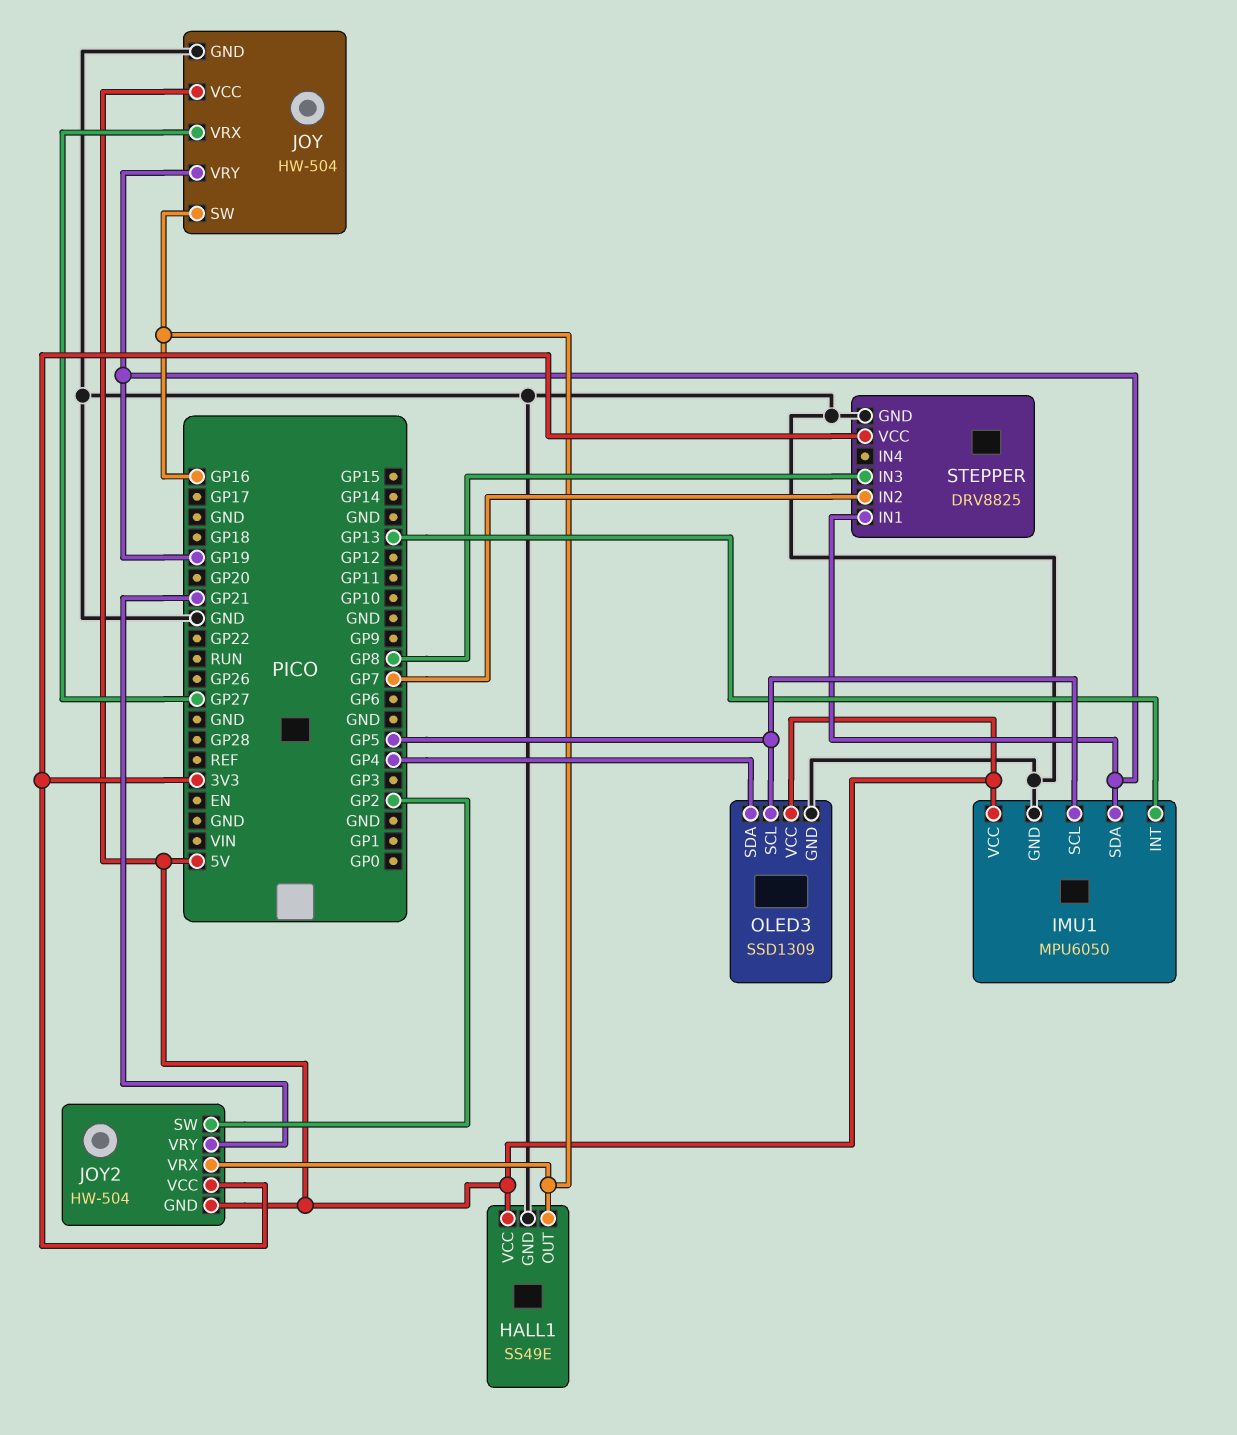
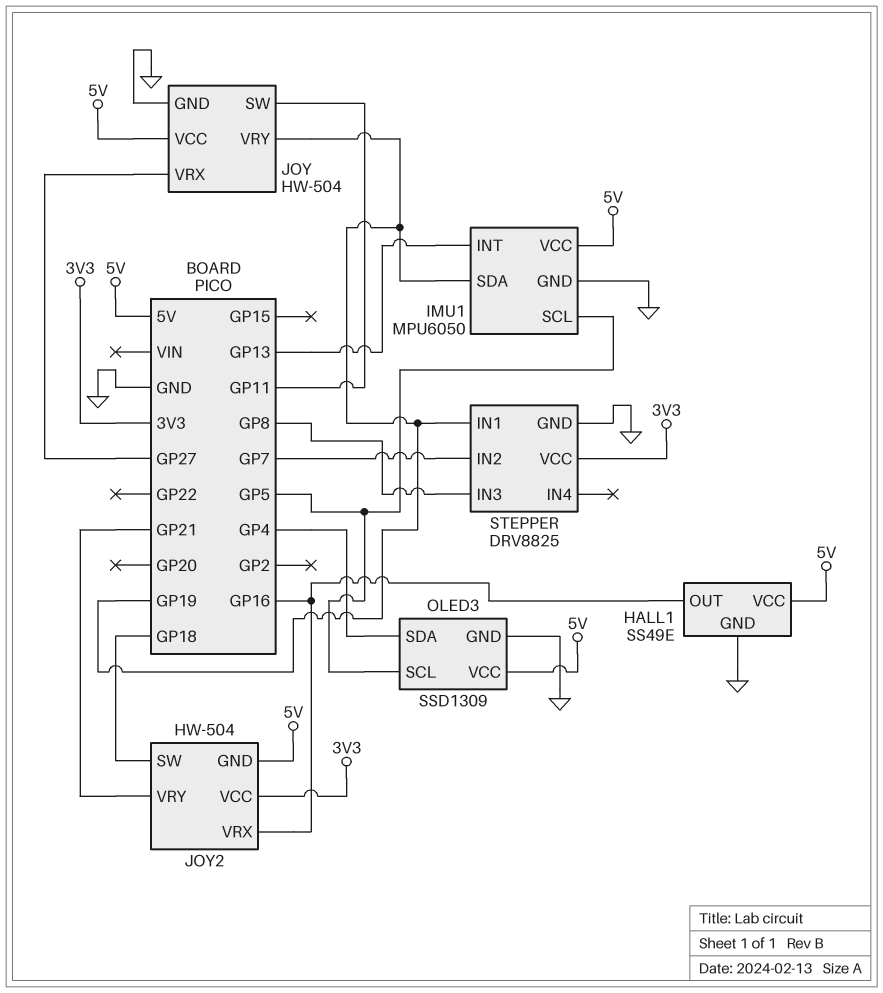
JOY pin SW: GP16 -> GP11
JOY2 pin SW: GP2 -> GP18

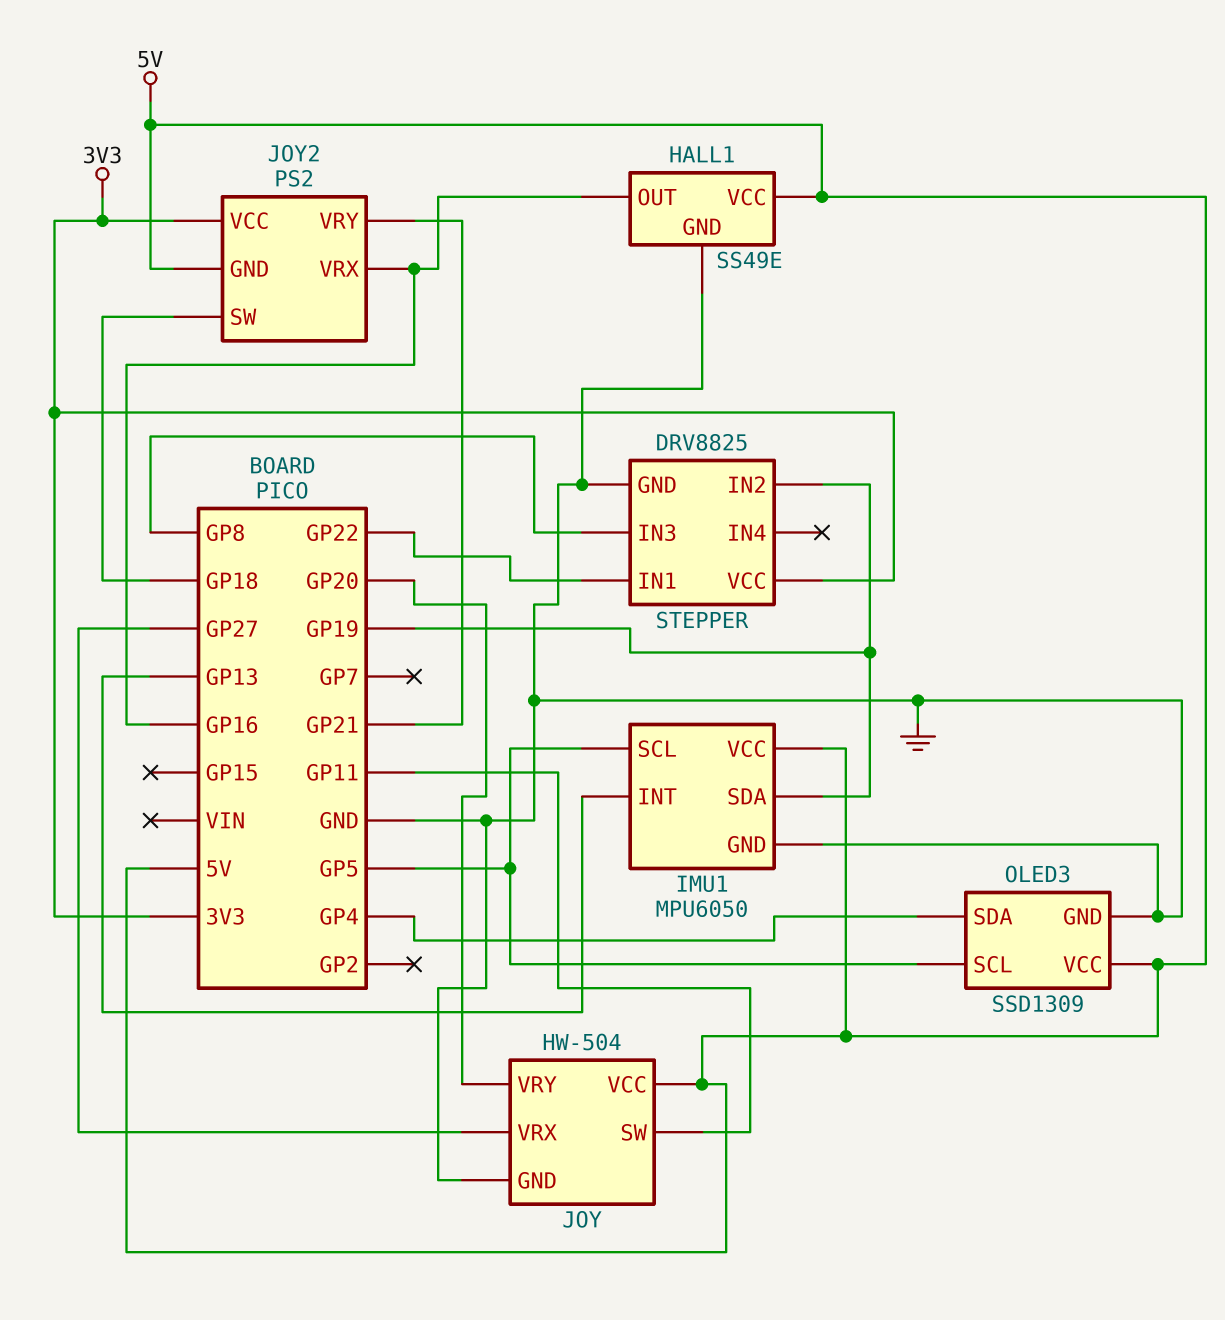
JOY pin VRY: GP19 -> GP20
JOY2: HW-504 -> PS2
STEPPER pin IN1: GP19 -> GP22
STEPPER pin IN2: GP7 -> GP19

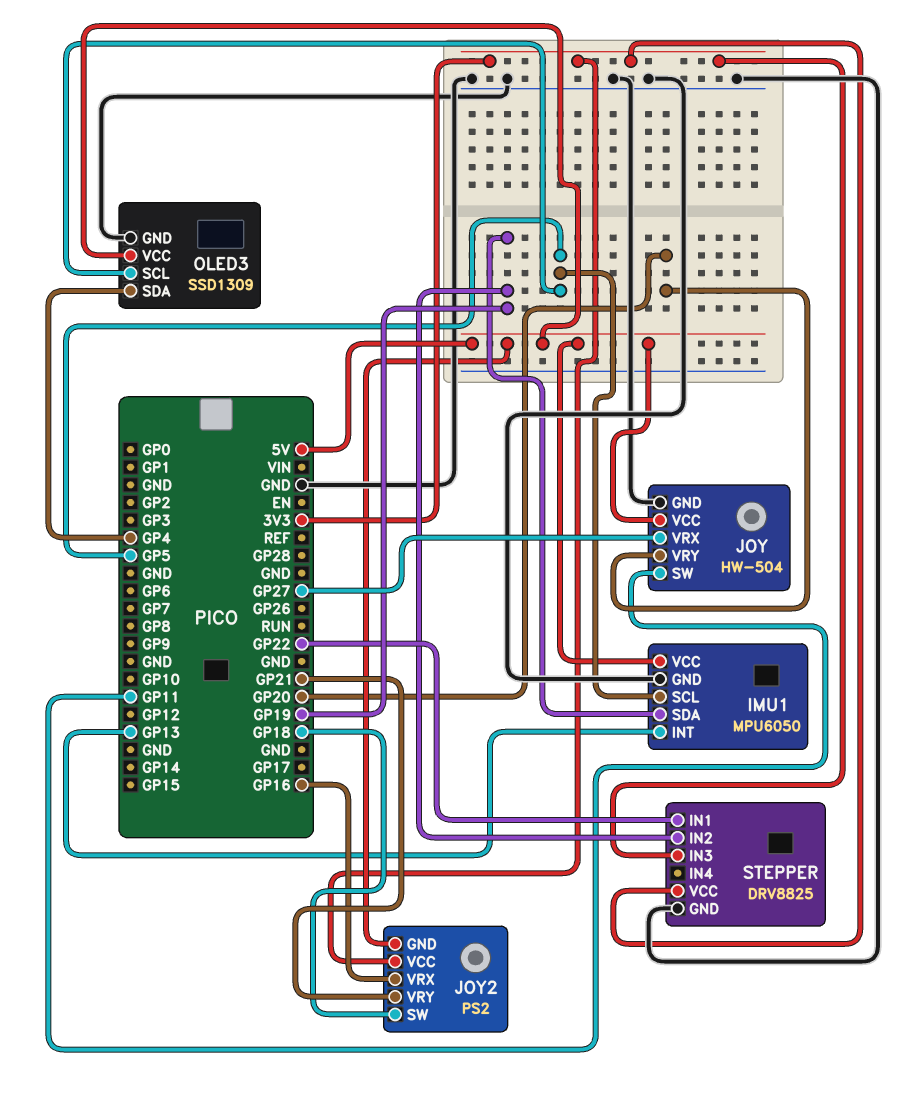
HALL1: SS49E -> none
HALL1 pin GND: GND -> none
HALL1 pin OUT: GP16 -> none
HALL1 pin VCC: 5V -> none
STEPPER pin IN3: GP8 -> 3V3

